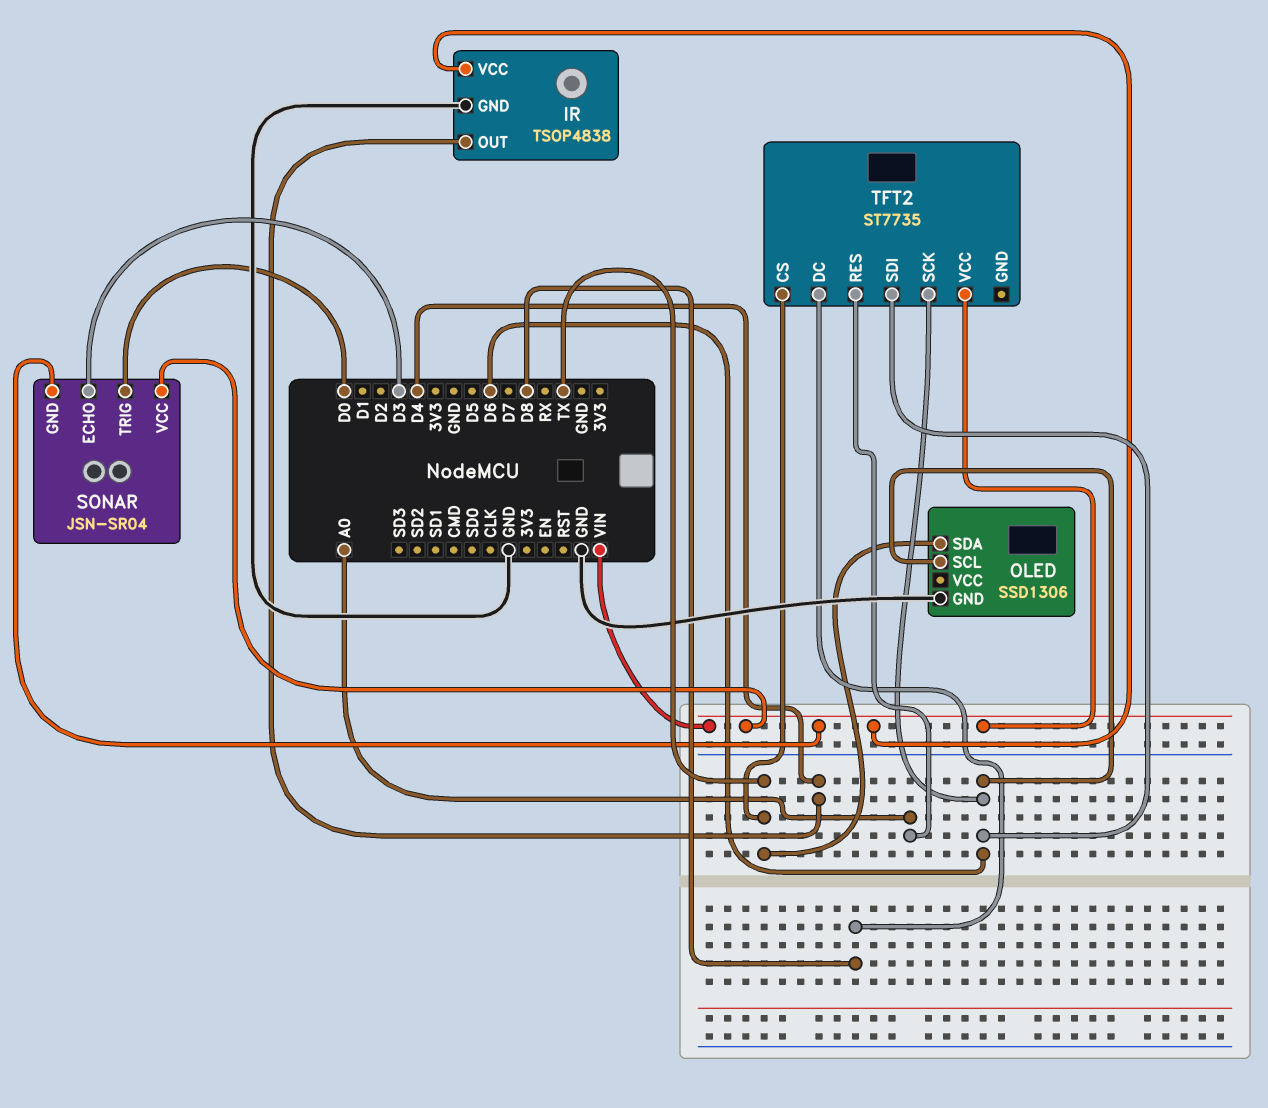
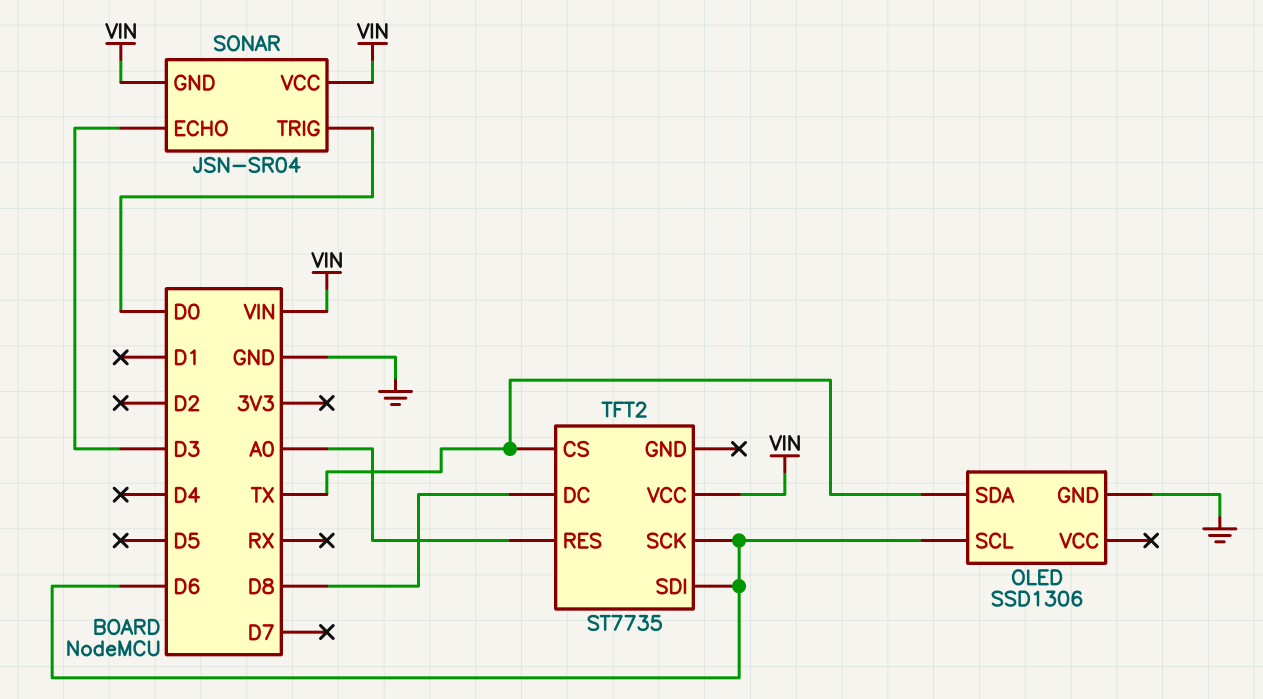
IR: TSOP4838 -> none
IR pin GND: GND -> none
IR pin OUT: D4 -> none
IR pin VCC: VIN -> none

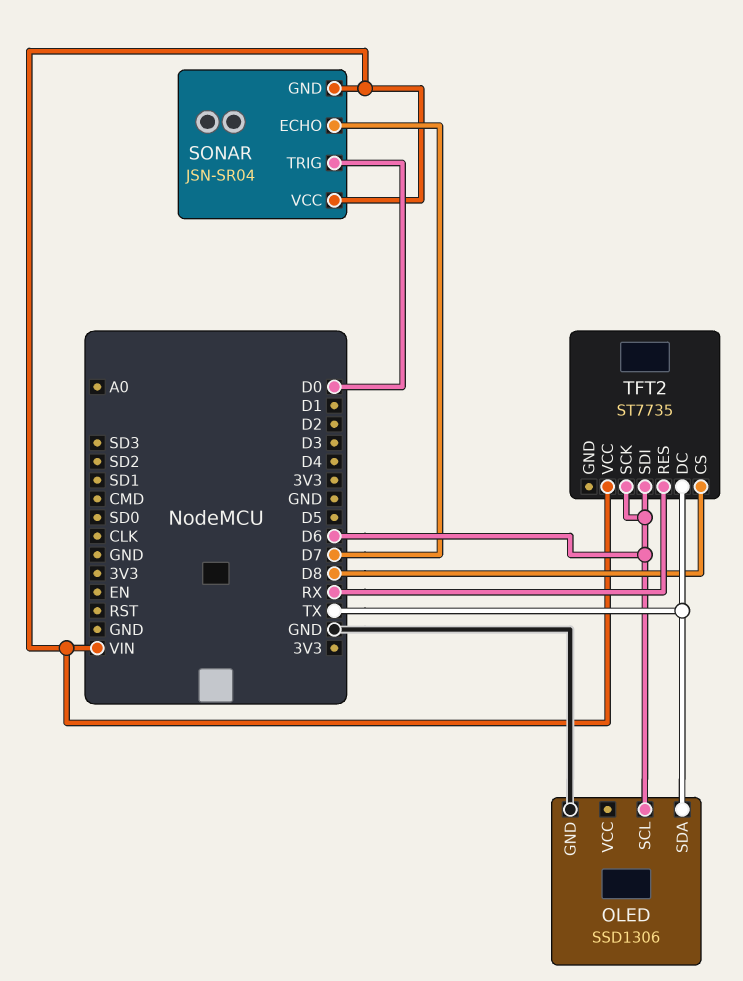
SONAR pin ECHO: D3 -> D7
TFT2 pin CS: TX -> D8
TFT2 pin DC: D8 -> TX
TFT2 pin RES: A0 -> RX

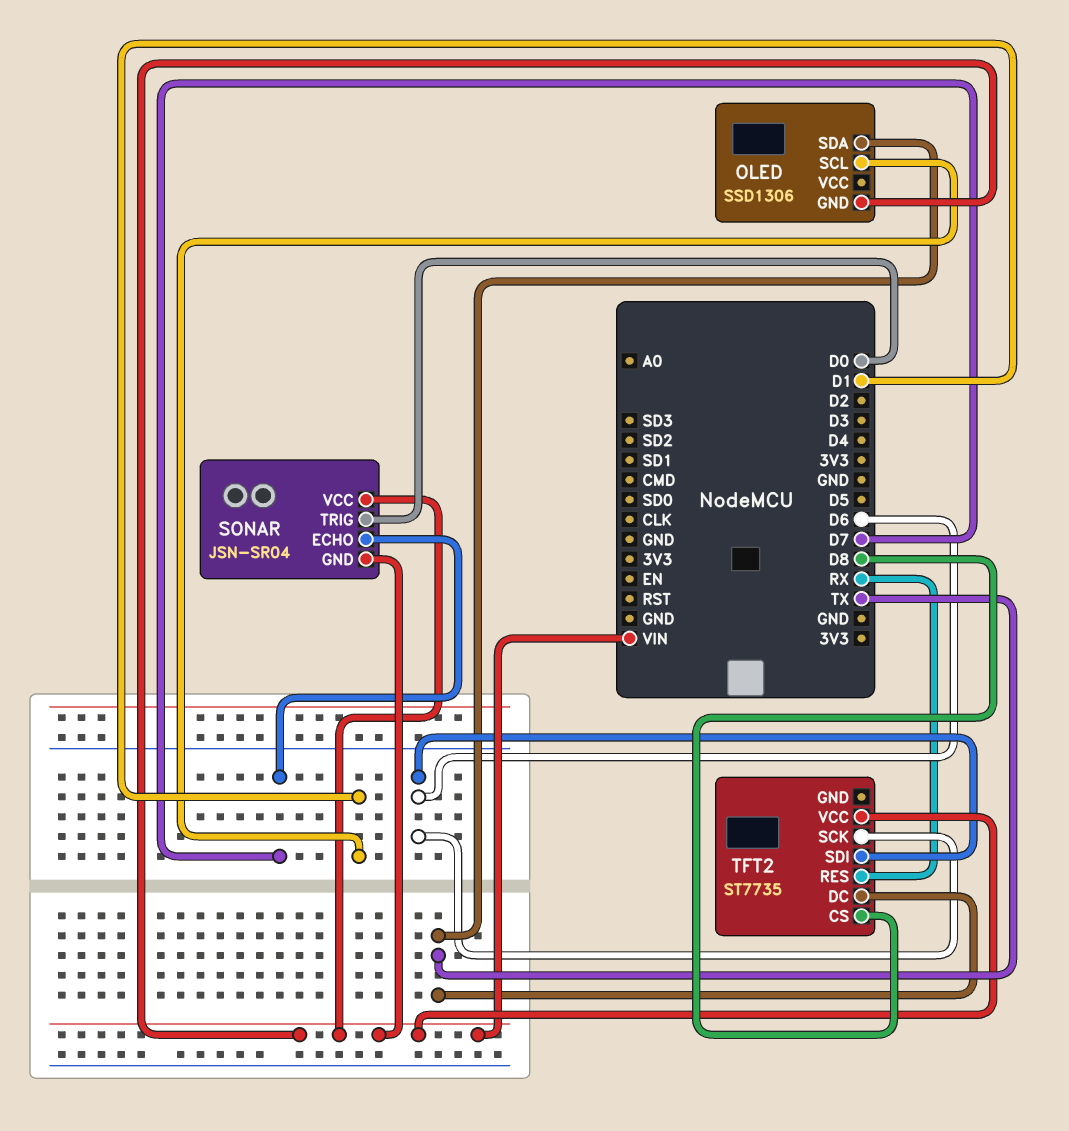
OLED pin GND: GND -> VIN
OLED pin SCL: D6 -> D1

